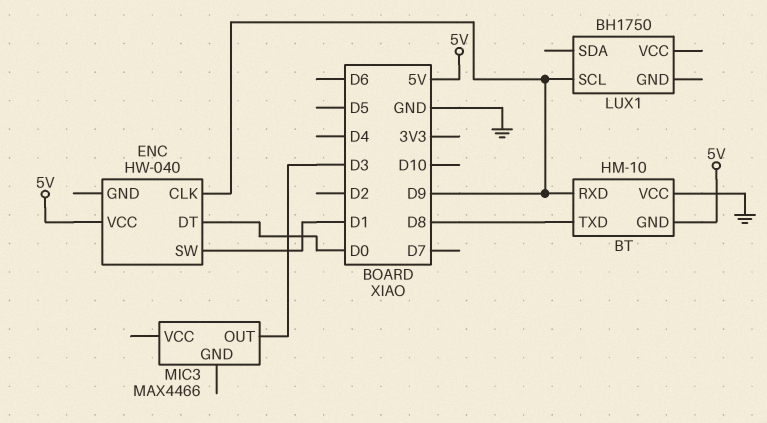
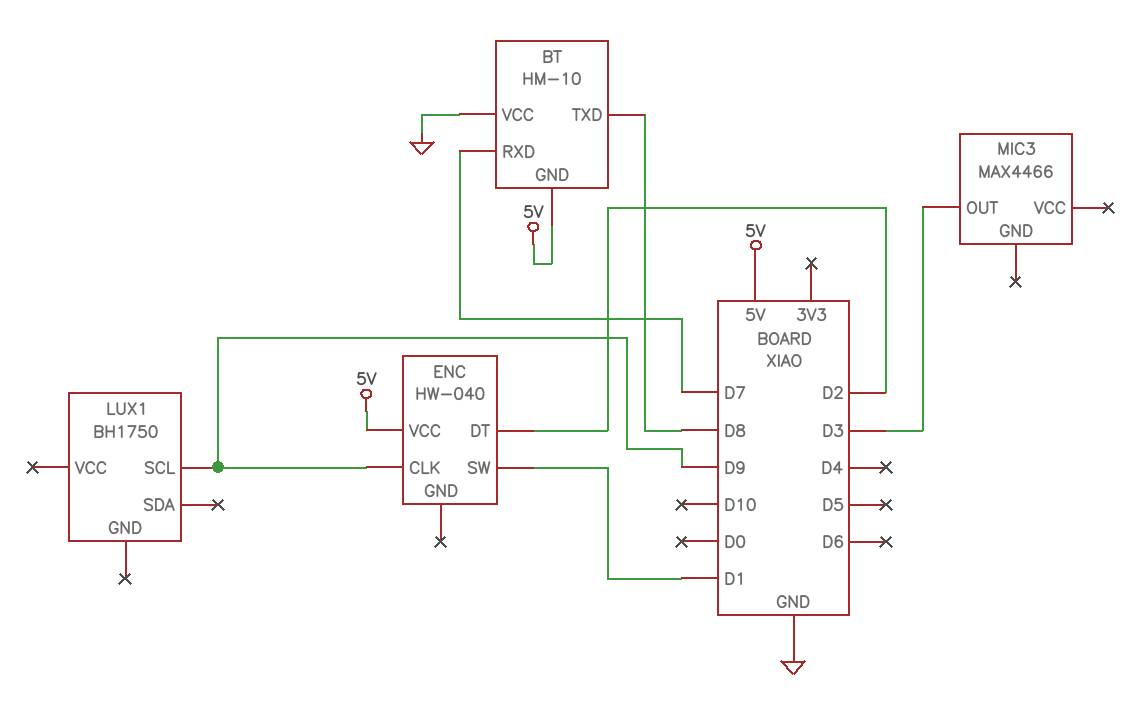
BT pin RXD: D9 -> D7
ENC pin DT: D0 -> D2

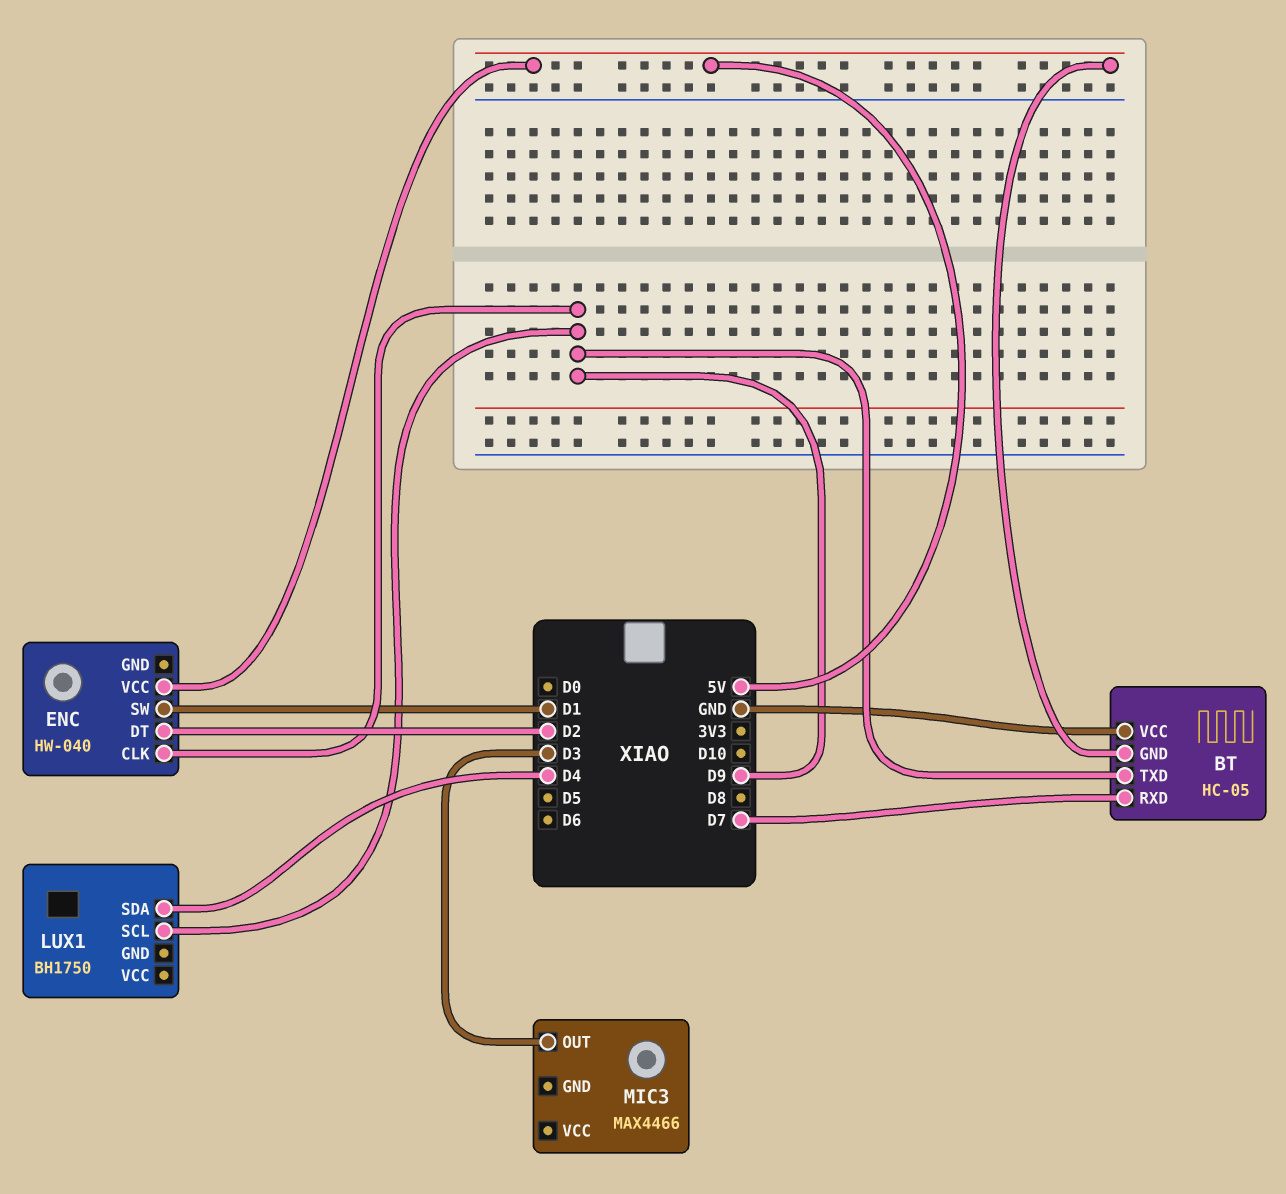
BT: HM-10 -> HC-05
BT pin TXD: D8 -> D9
LUX1 pin SDA: none -> D4

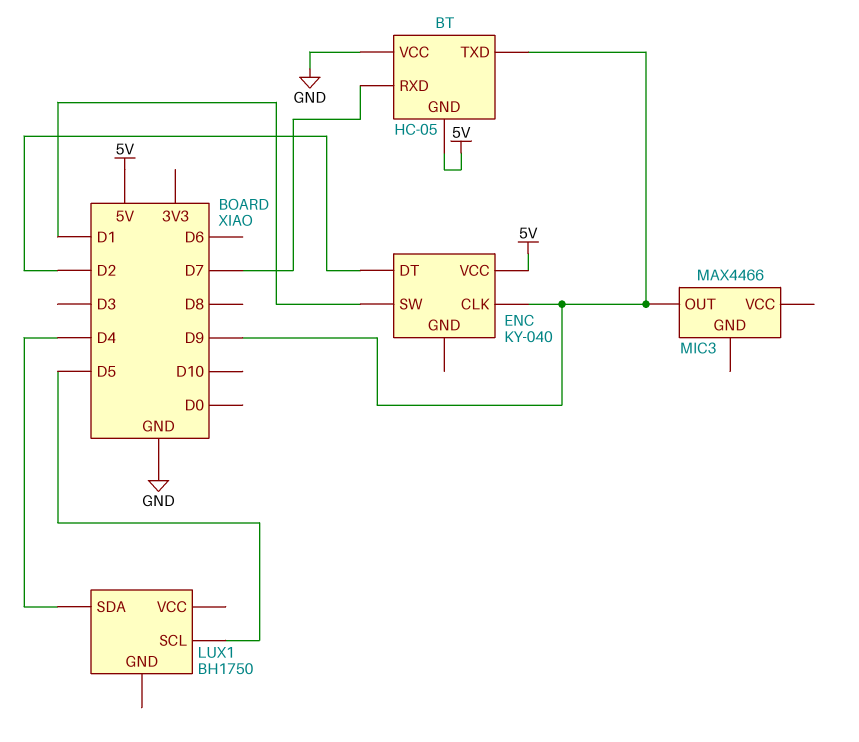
ENC: HW-040 -> KY-040
LUX1 pin SCL: D9 -> D5
MIC3 pin OUT: D3 -> D9

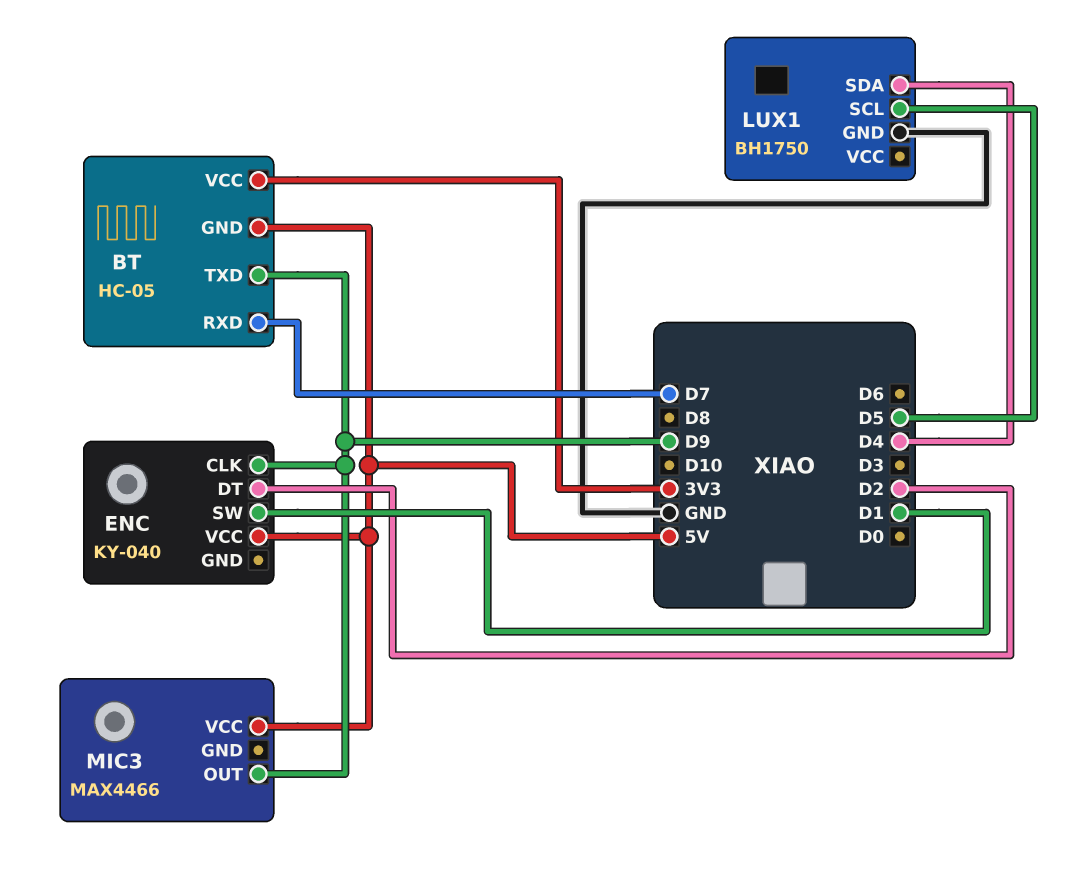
BT pin VCC: GND -> 3V3
LUX1 pin GND: none -> GND
MIC3 pin VCC: none -> 5V

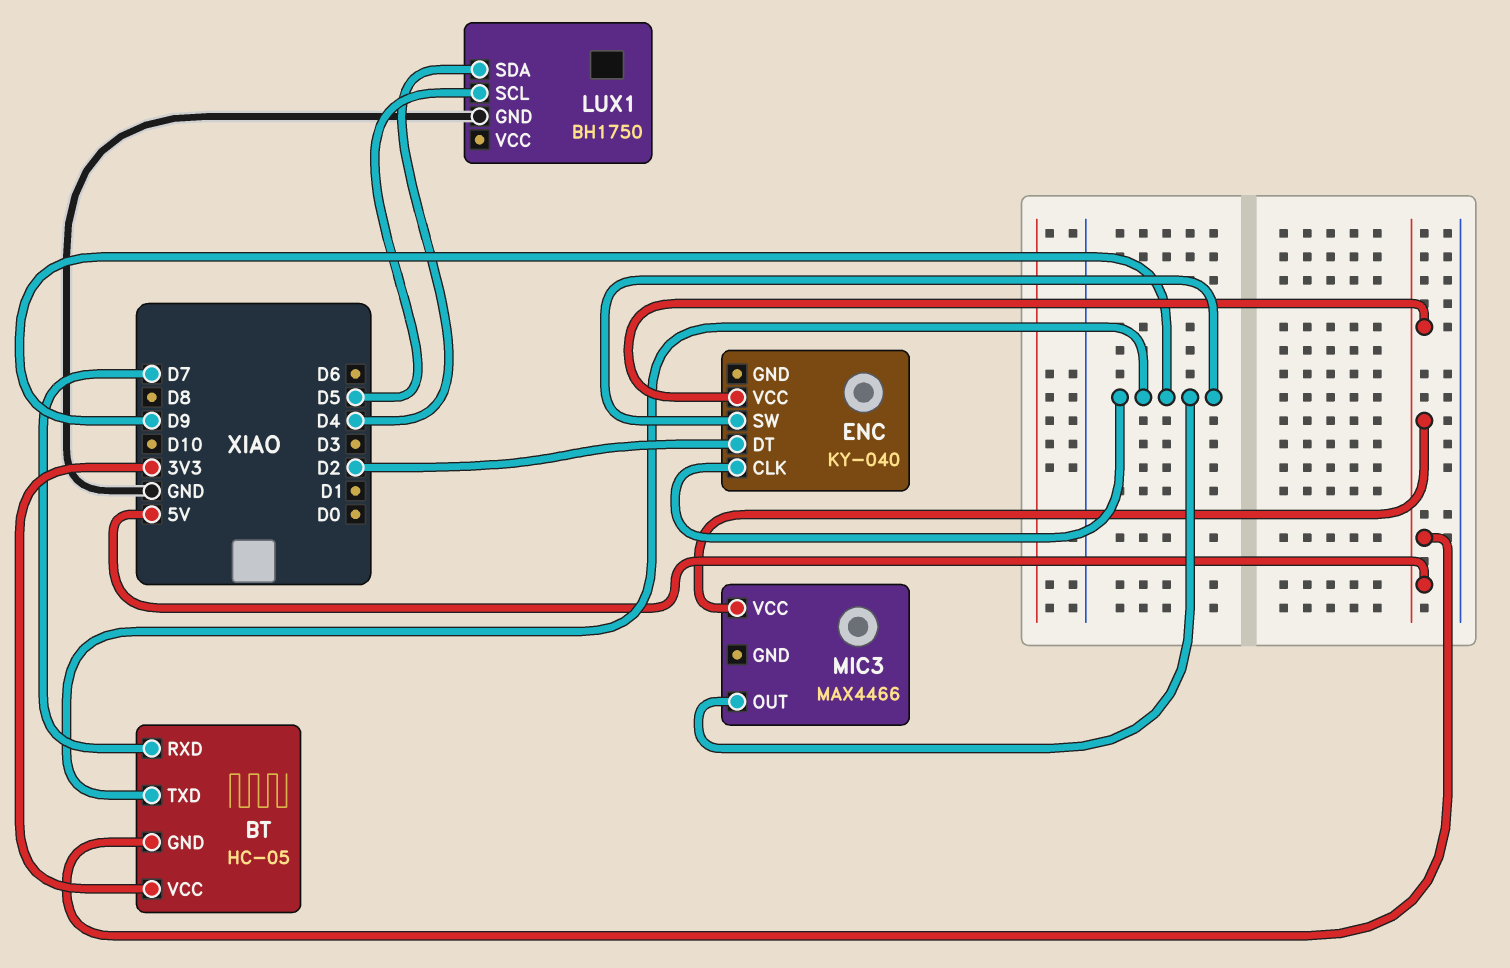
ENC pin SW: D1 -> D9

